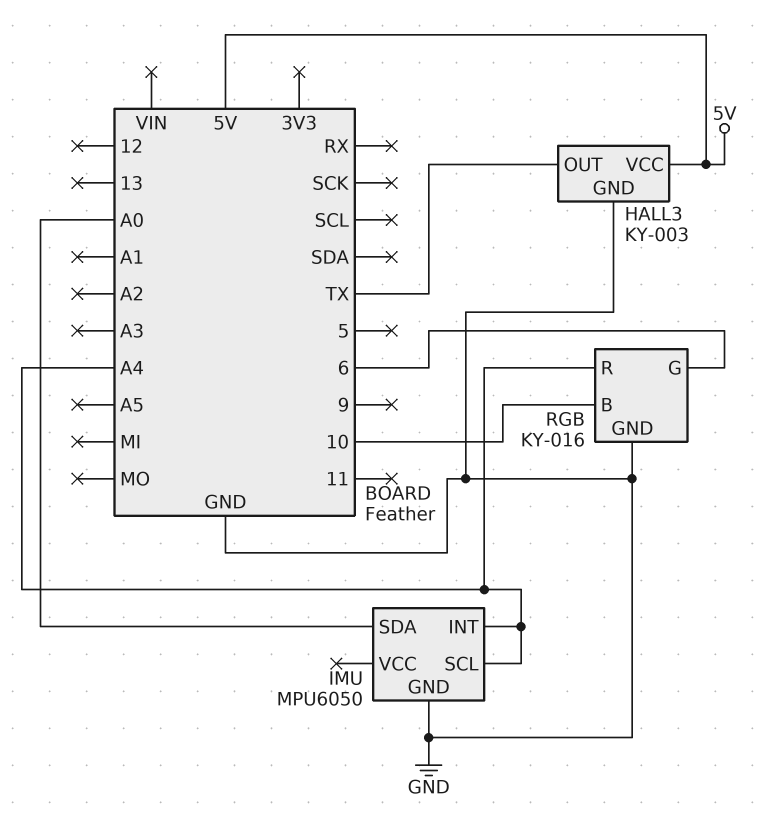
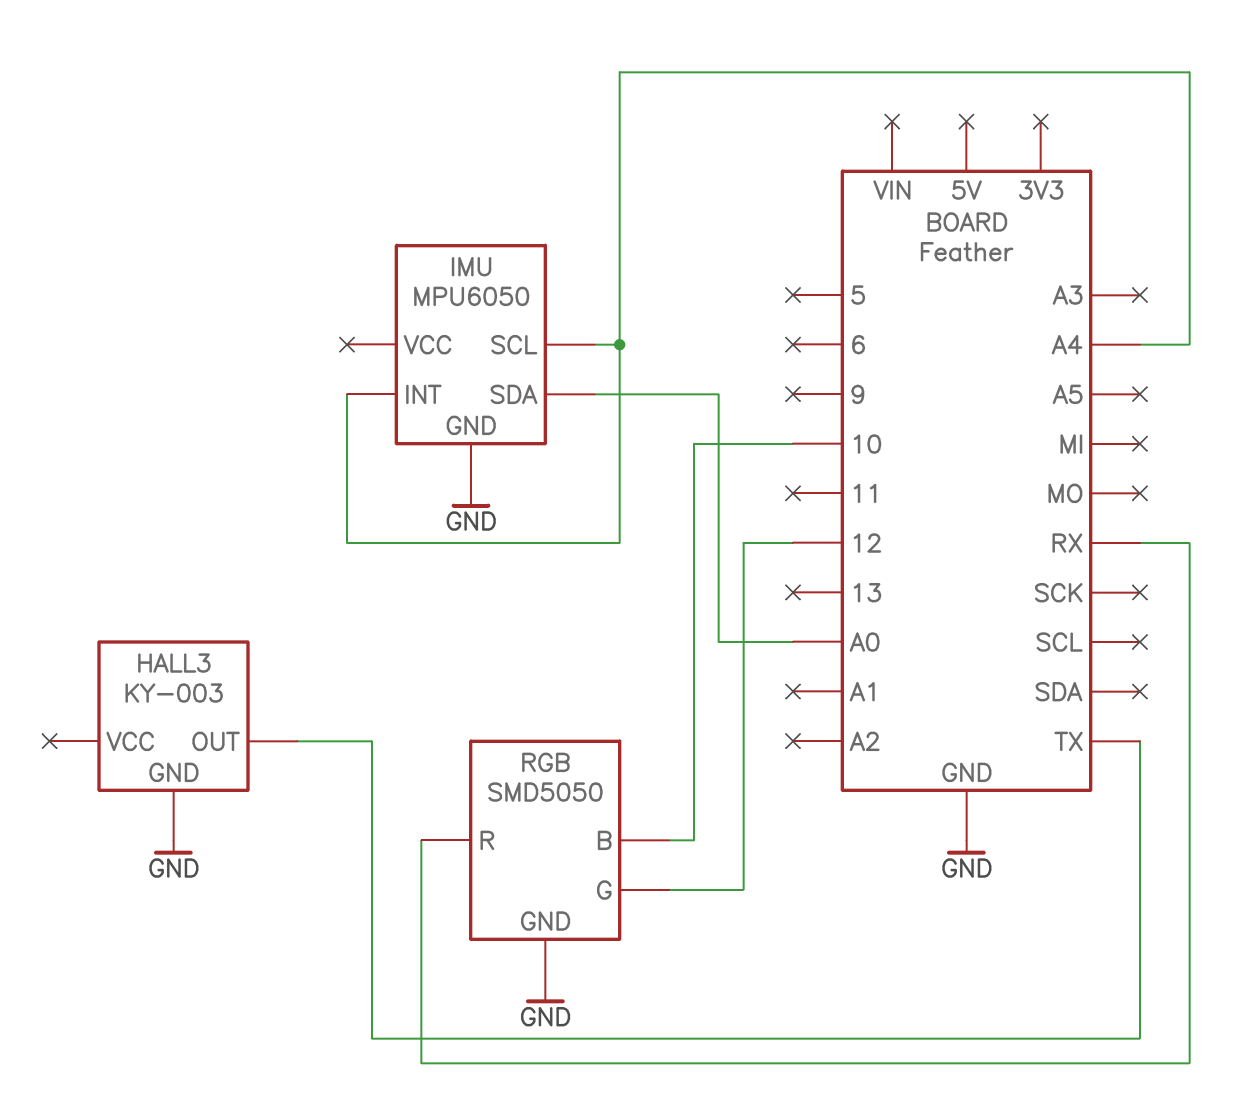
HALL3 pin VCC: 5V -> none
RGB: KY-016 -> SMD5050
RGB pin G: 6 -> 12
RGB pin R: A4 -> RX

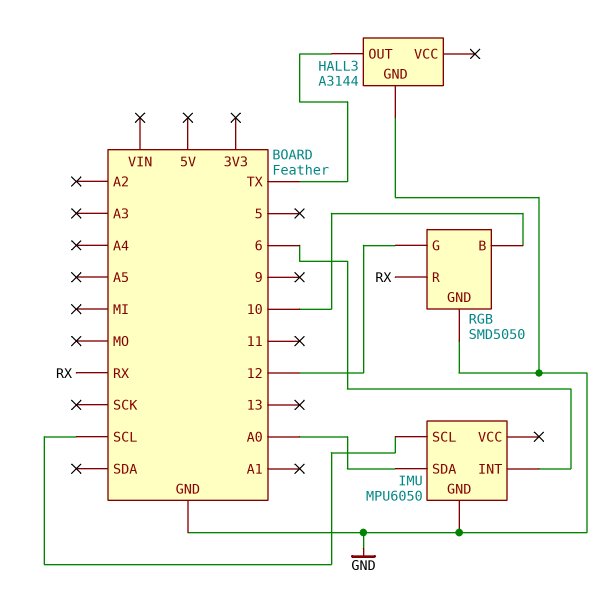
HALL3: KY-003 -> A3144
IMU pin INT: A4 -> 6
IMU pin SCL: A4 -> SCL

